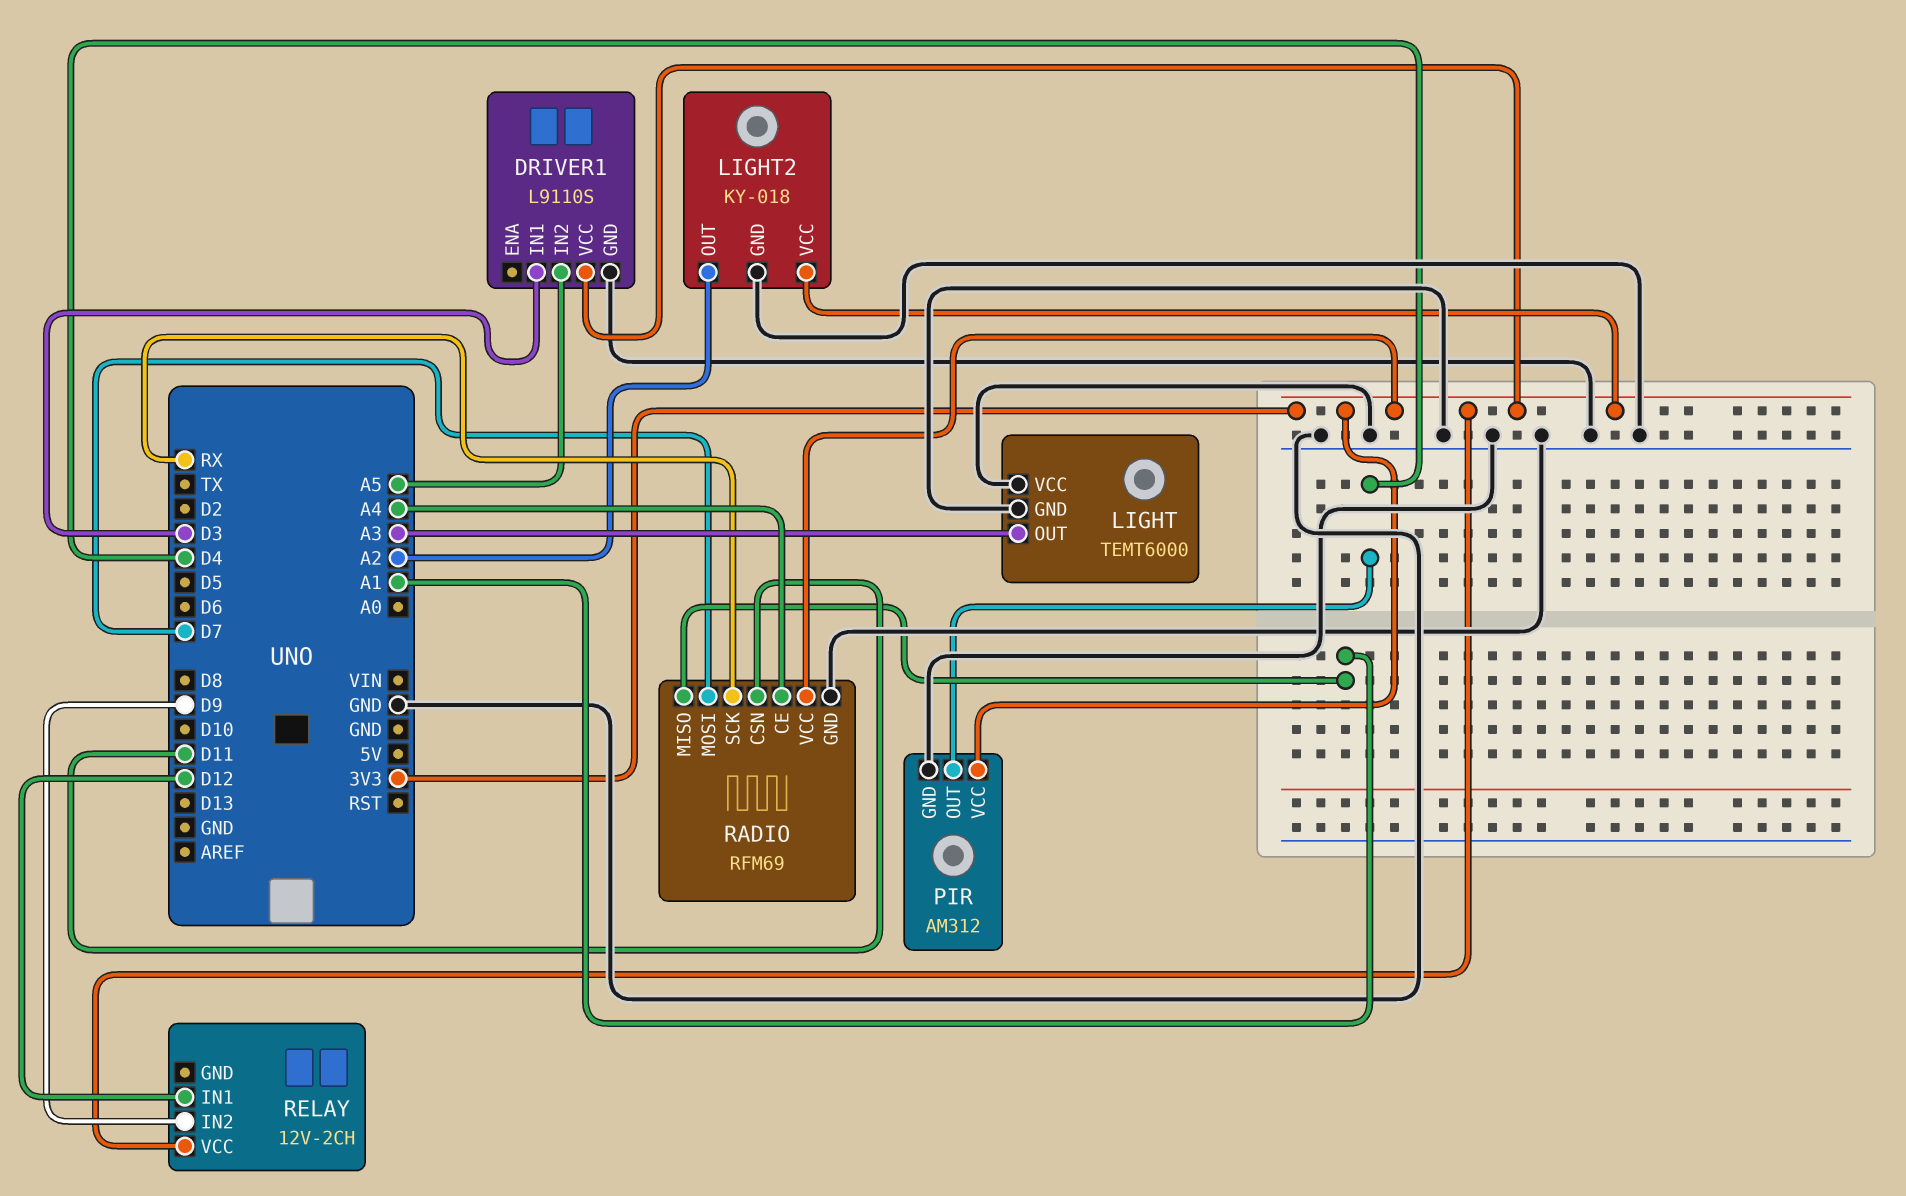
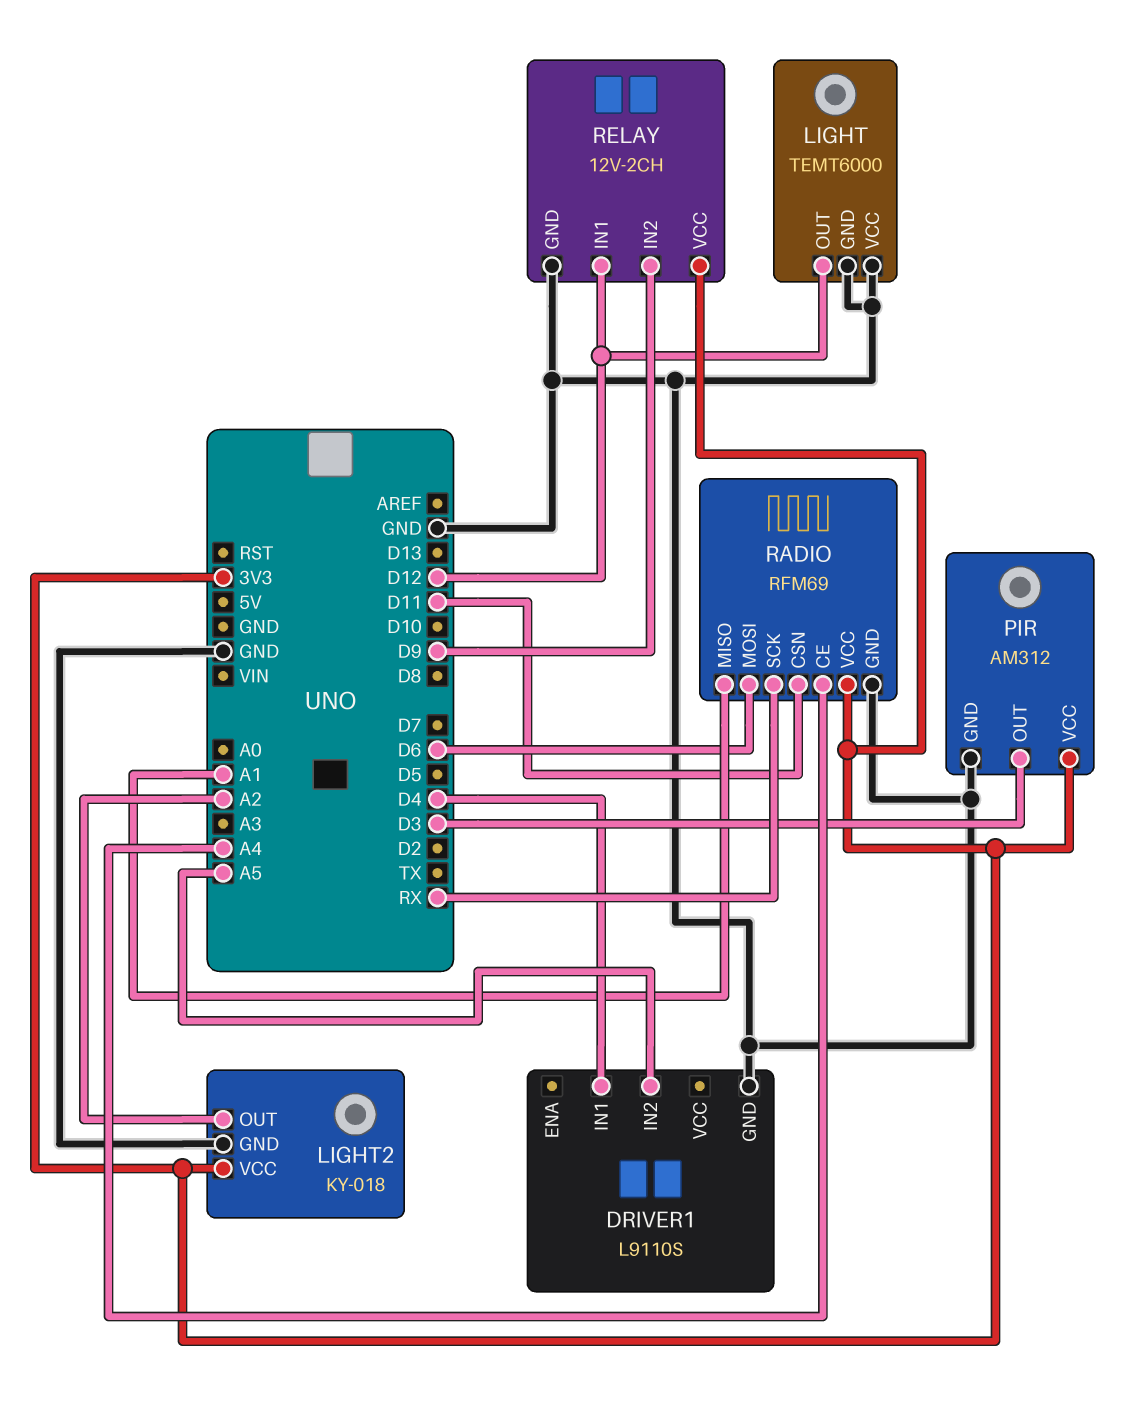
DRIVER1 pin IN1: D3 -> D4
DRIVER1 pin VCC: 3V3 -> none
LIGHT pin OUT: A3 -> D12
PIR pin OUT: D4 -> D3
RADIO pin MOSI: D7 -> D6
RELAY pin GND: none -> GND

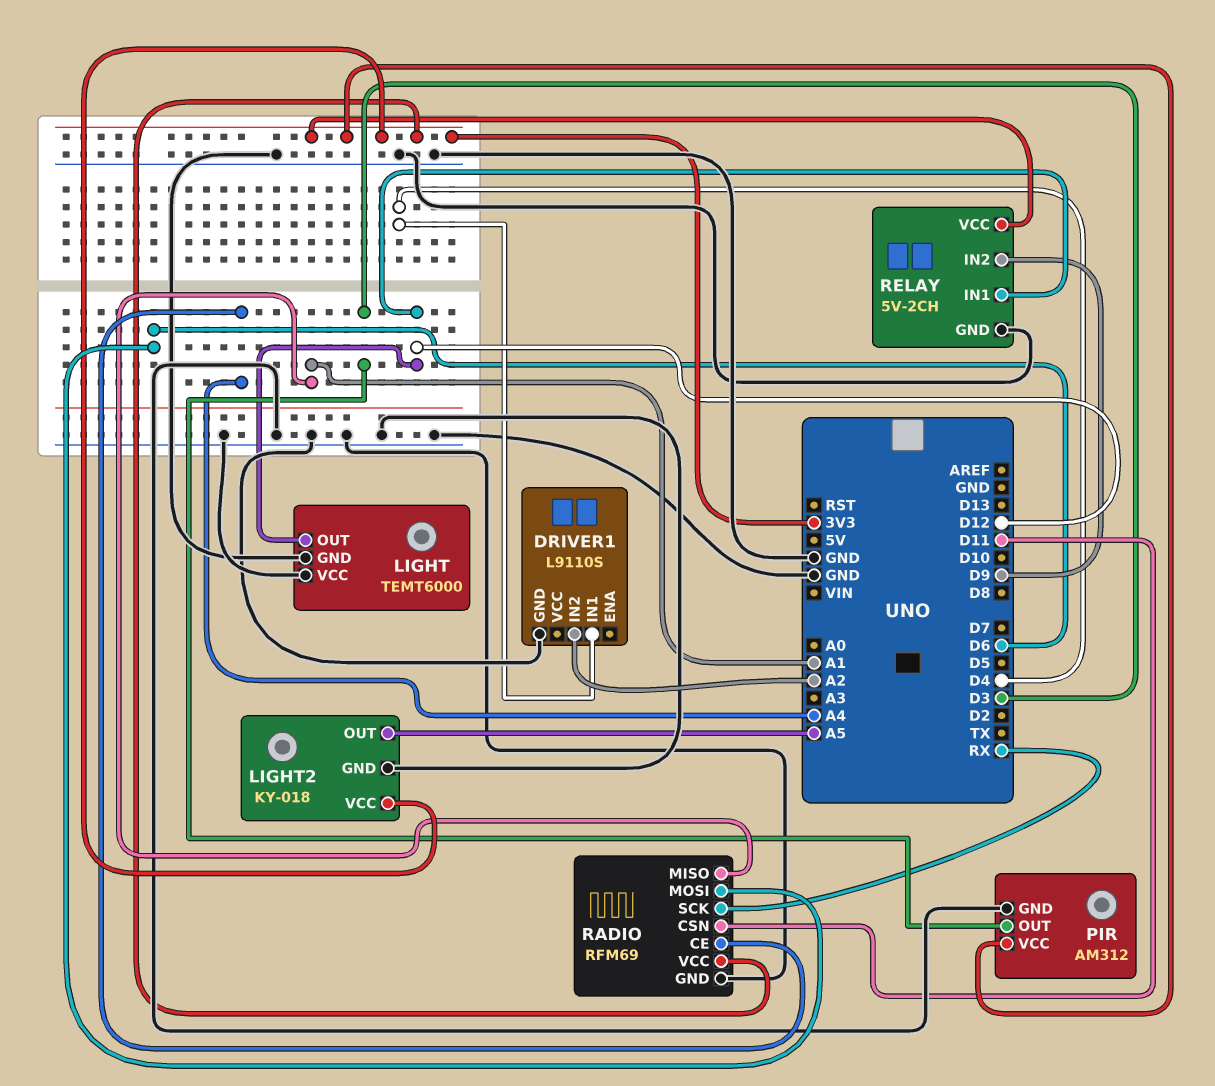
DRIVER1 pin IN2: A5 -> A2
LIGHT2 pin OUT: A2 -> A5
RELAY: 12V-2CH -> 5V-2CH

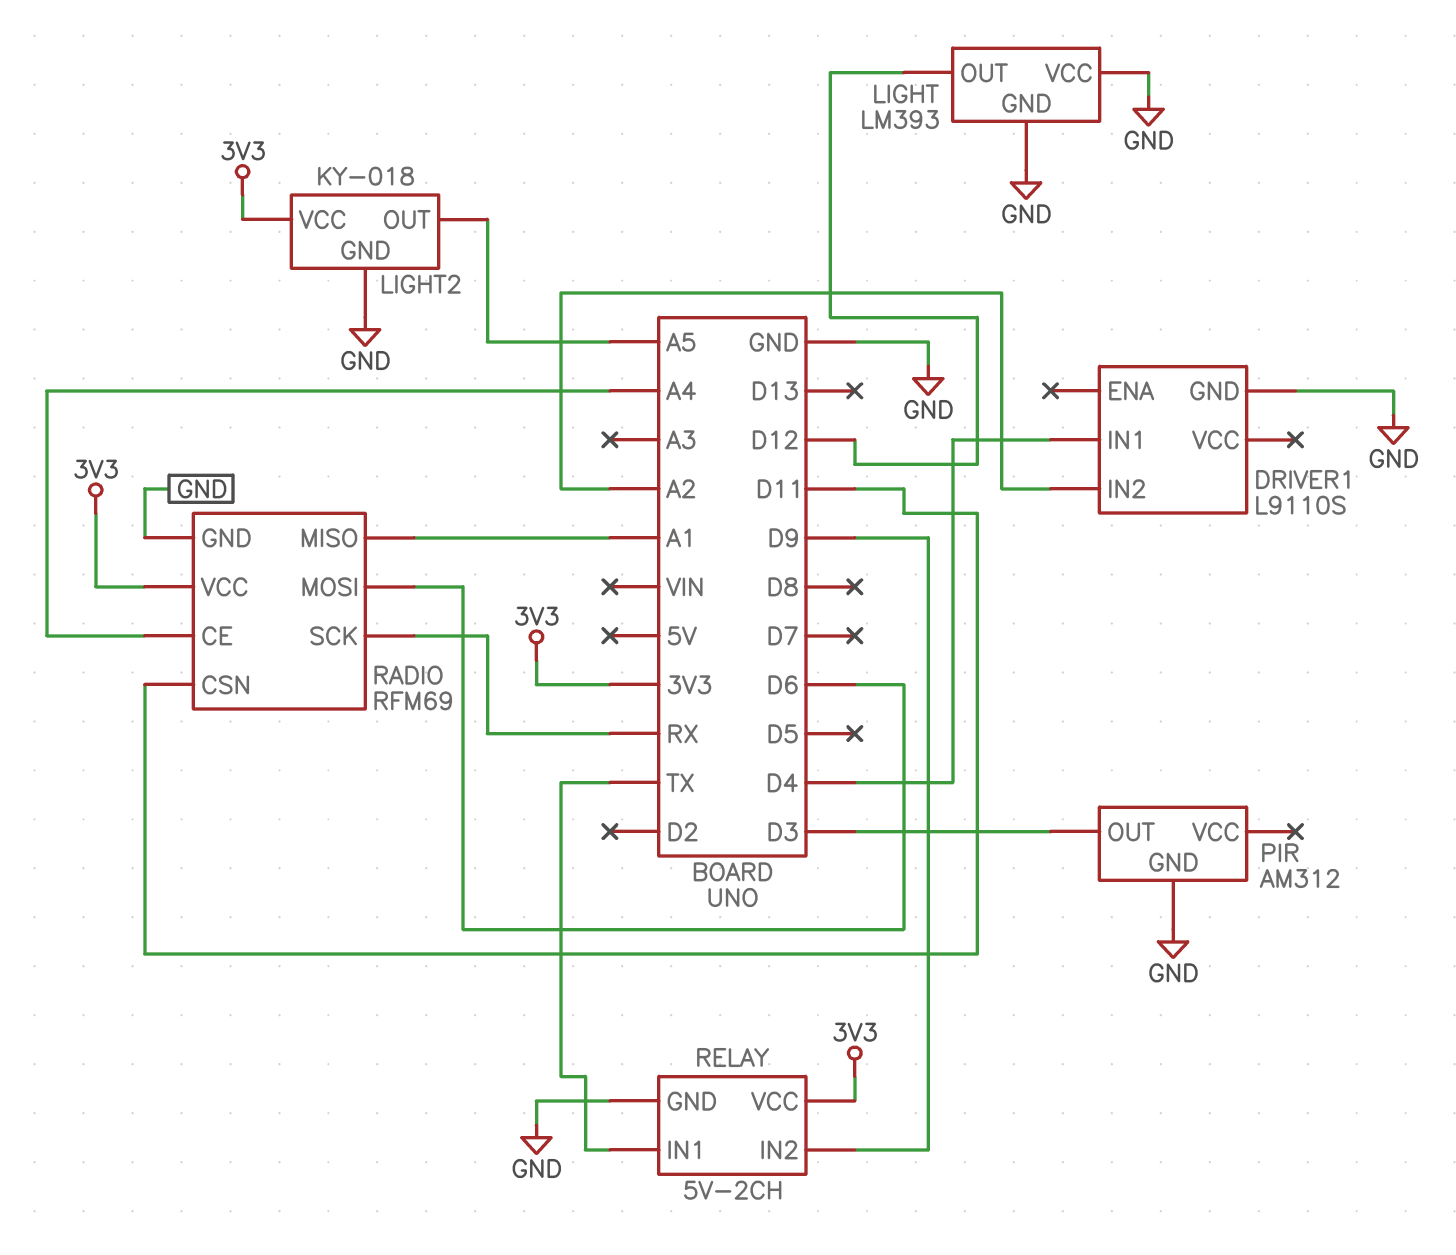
LIGHT: TEMT6000 -> LM393
PIR pin VCC: 3V3 -> none
RELAY pin IN1: D12 -> TX

